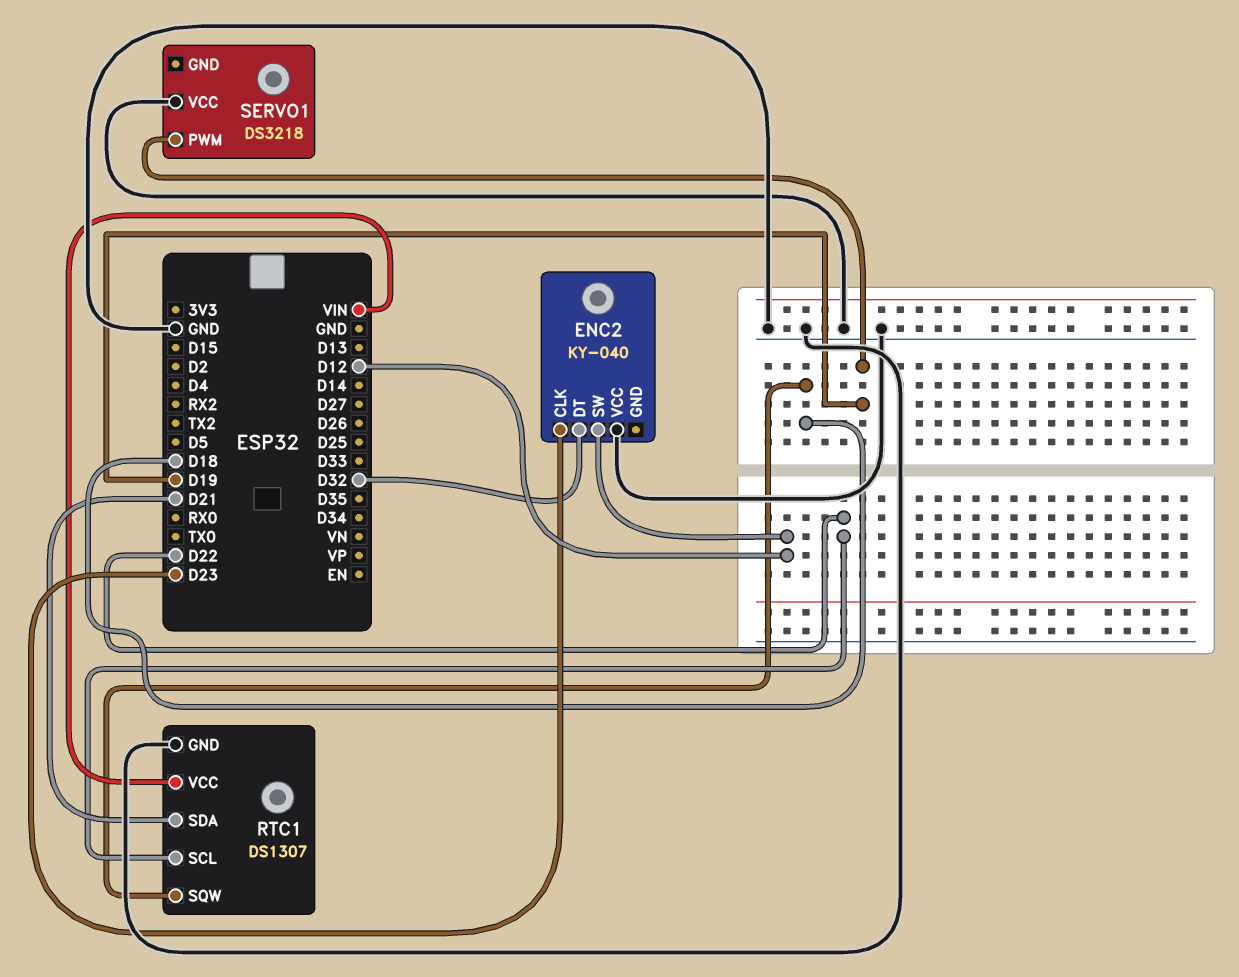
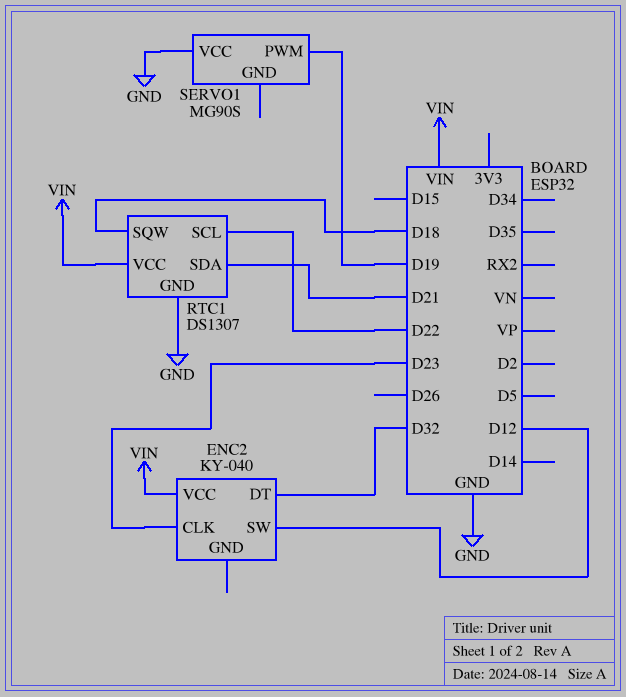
ENC2 pin VCC: GND -> VIN
SERVO1: DS3218 -> MG90S

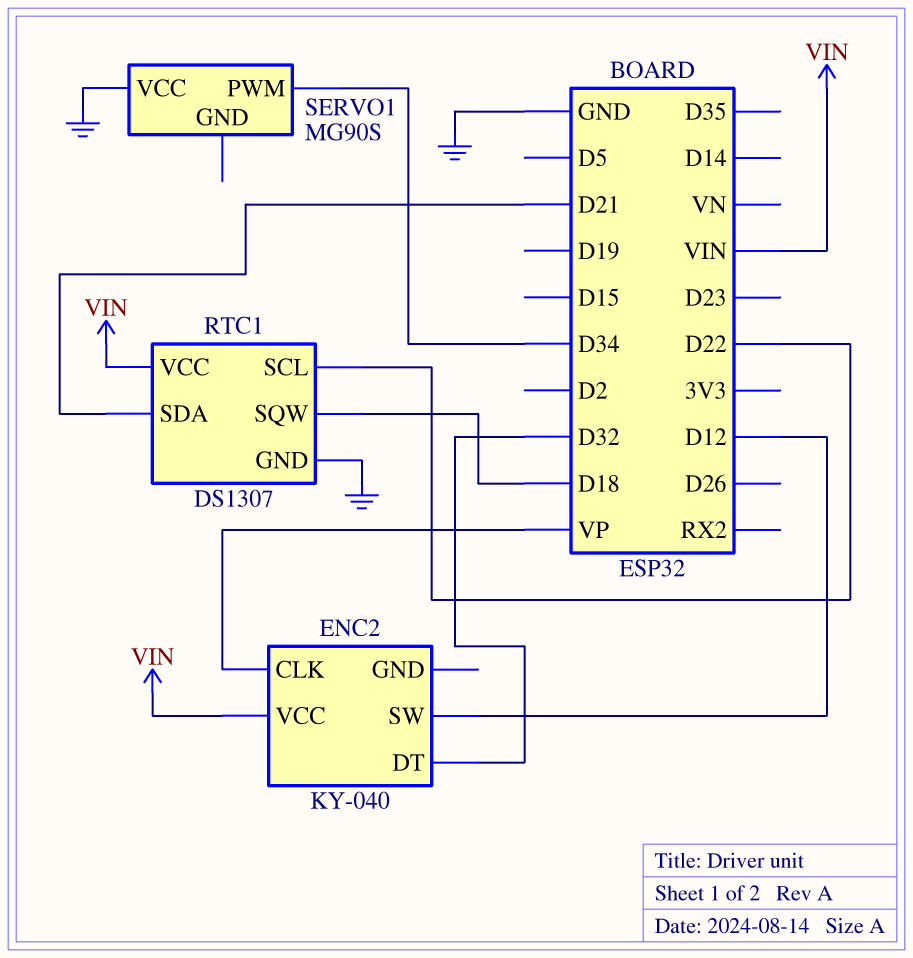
ENC2 pin CLK: D23 -> VP
SERVO1 pin PWM: D19 -> D34

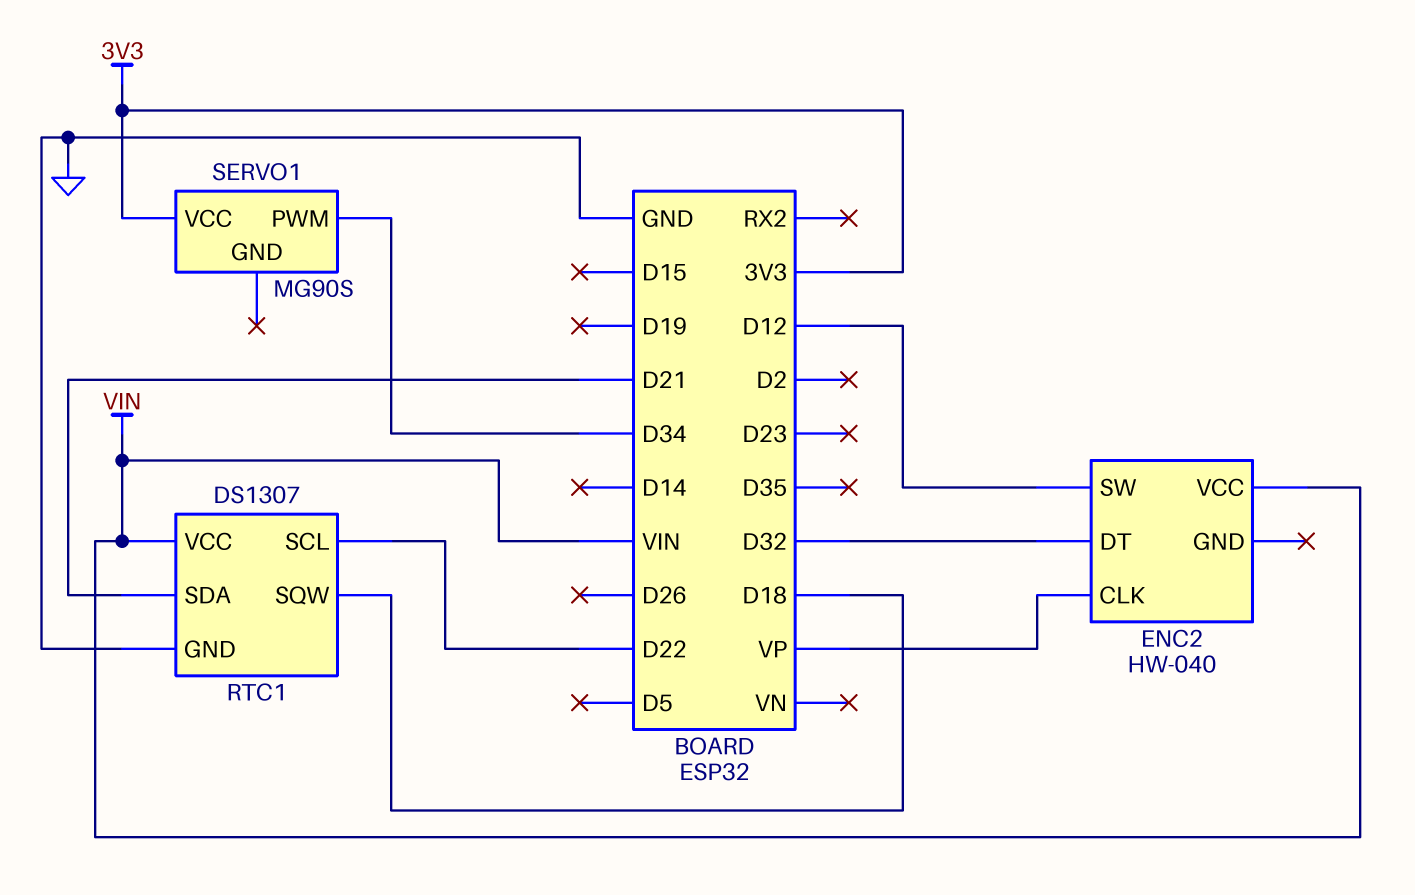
ENC2: KY-040 -> HW-040
SERVO1 pin VCC: GND -> 3V3

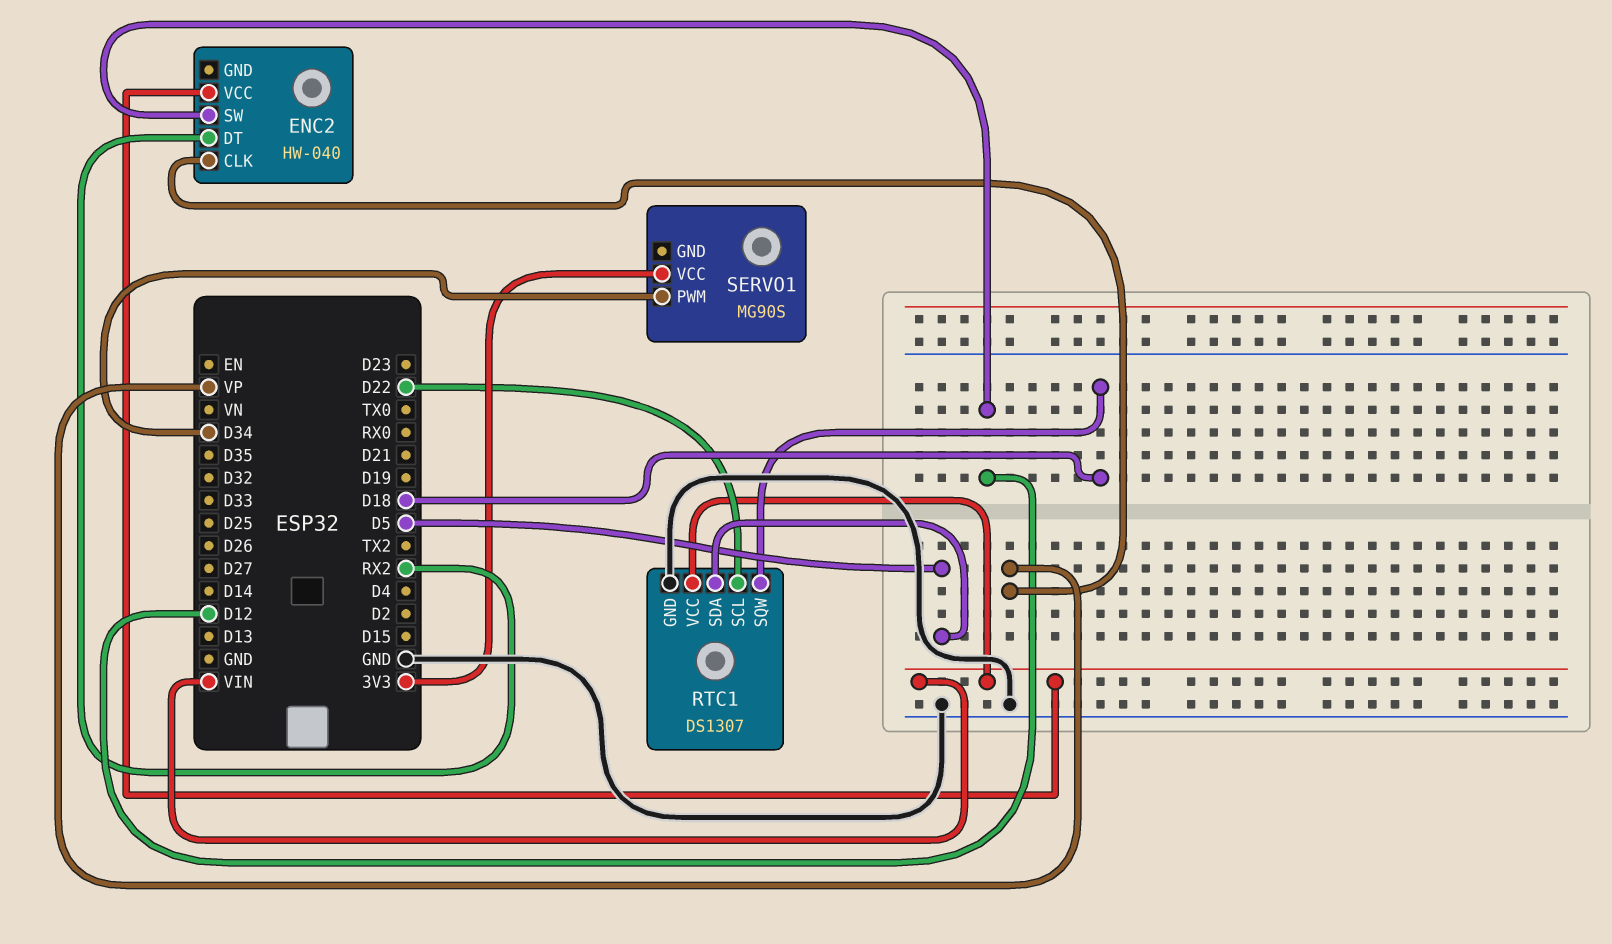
ENC2 pin DT: D32 -> RX2
RTC1 pin SDA: D21 -> D5

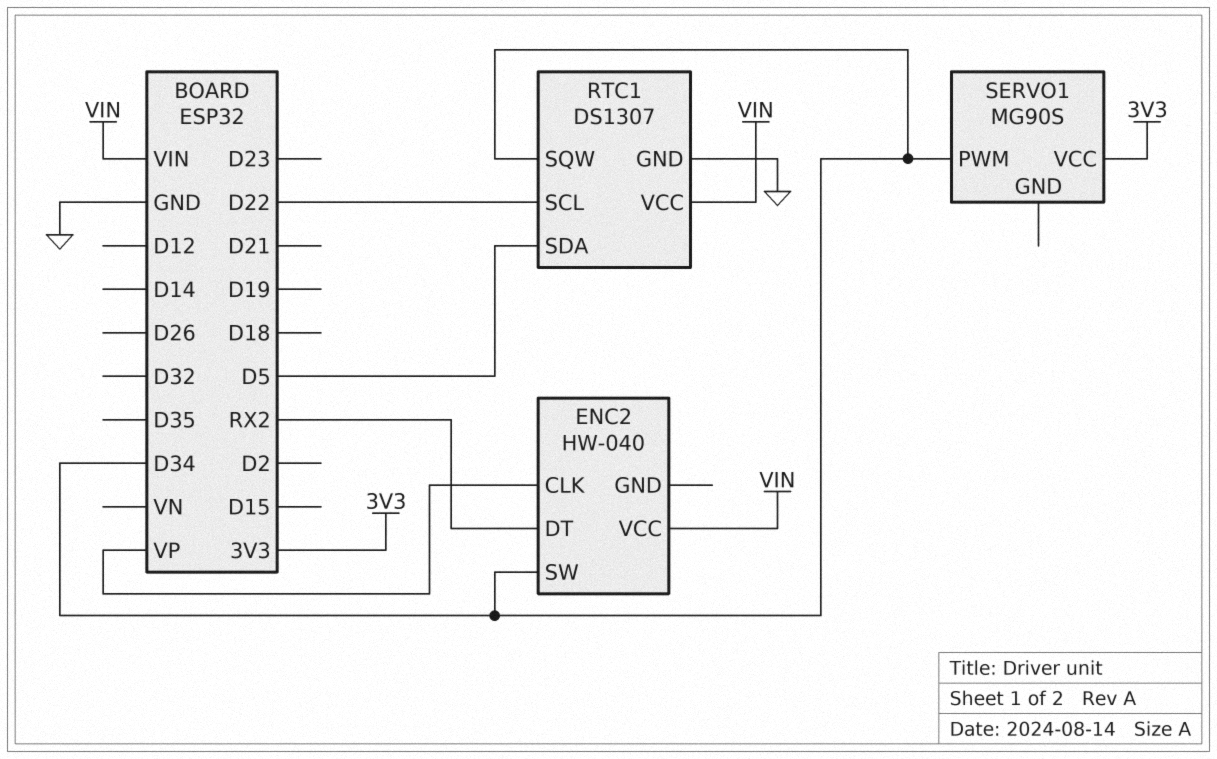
ENC2 pin SW: D12 -> D34
RTC1 pin SQW: D18 -> D34

